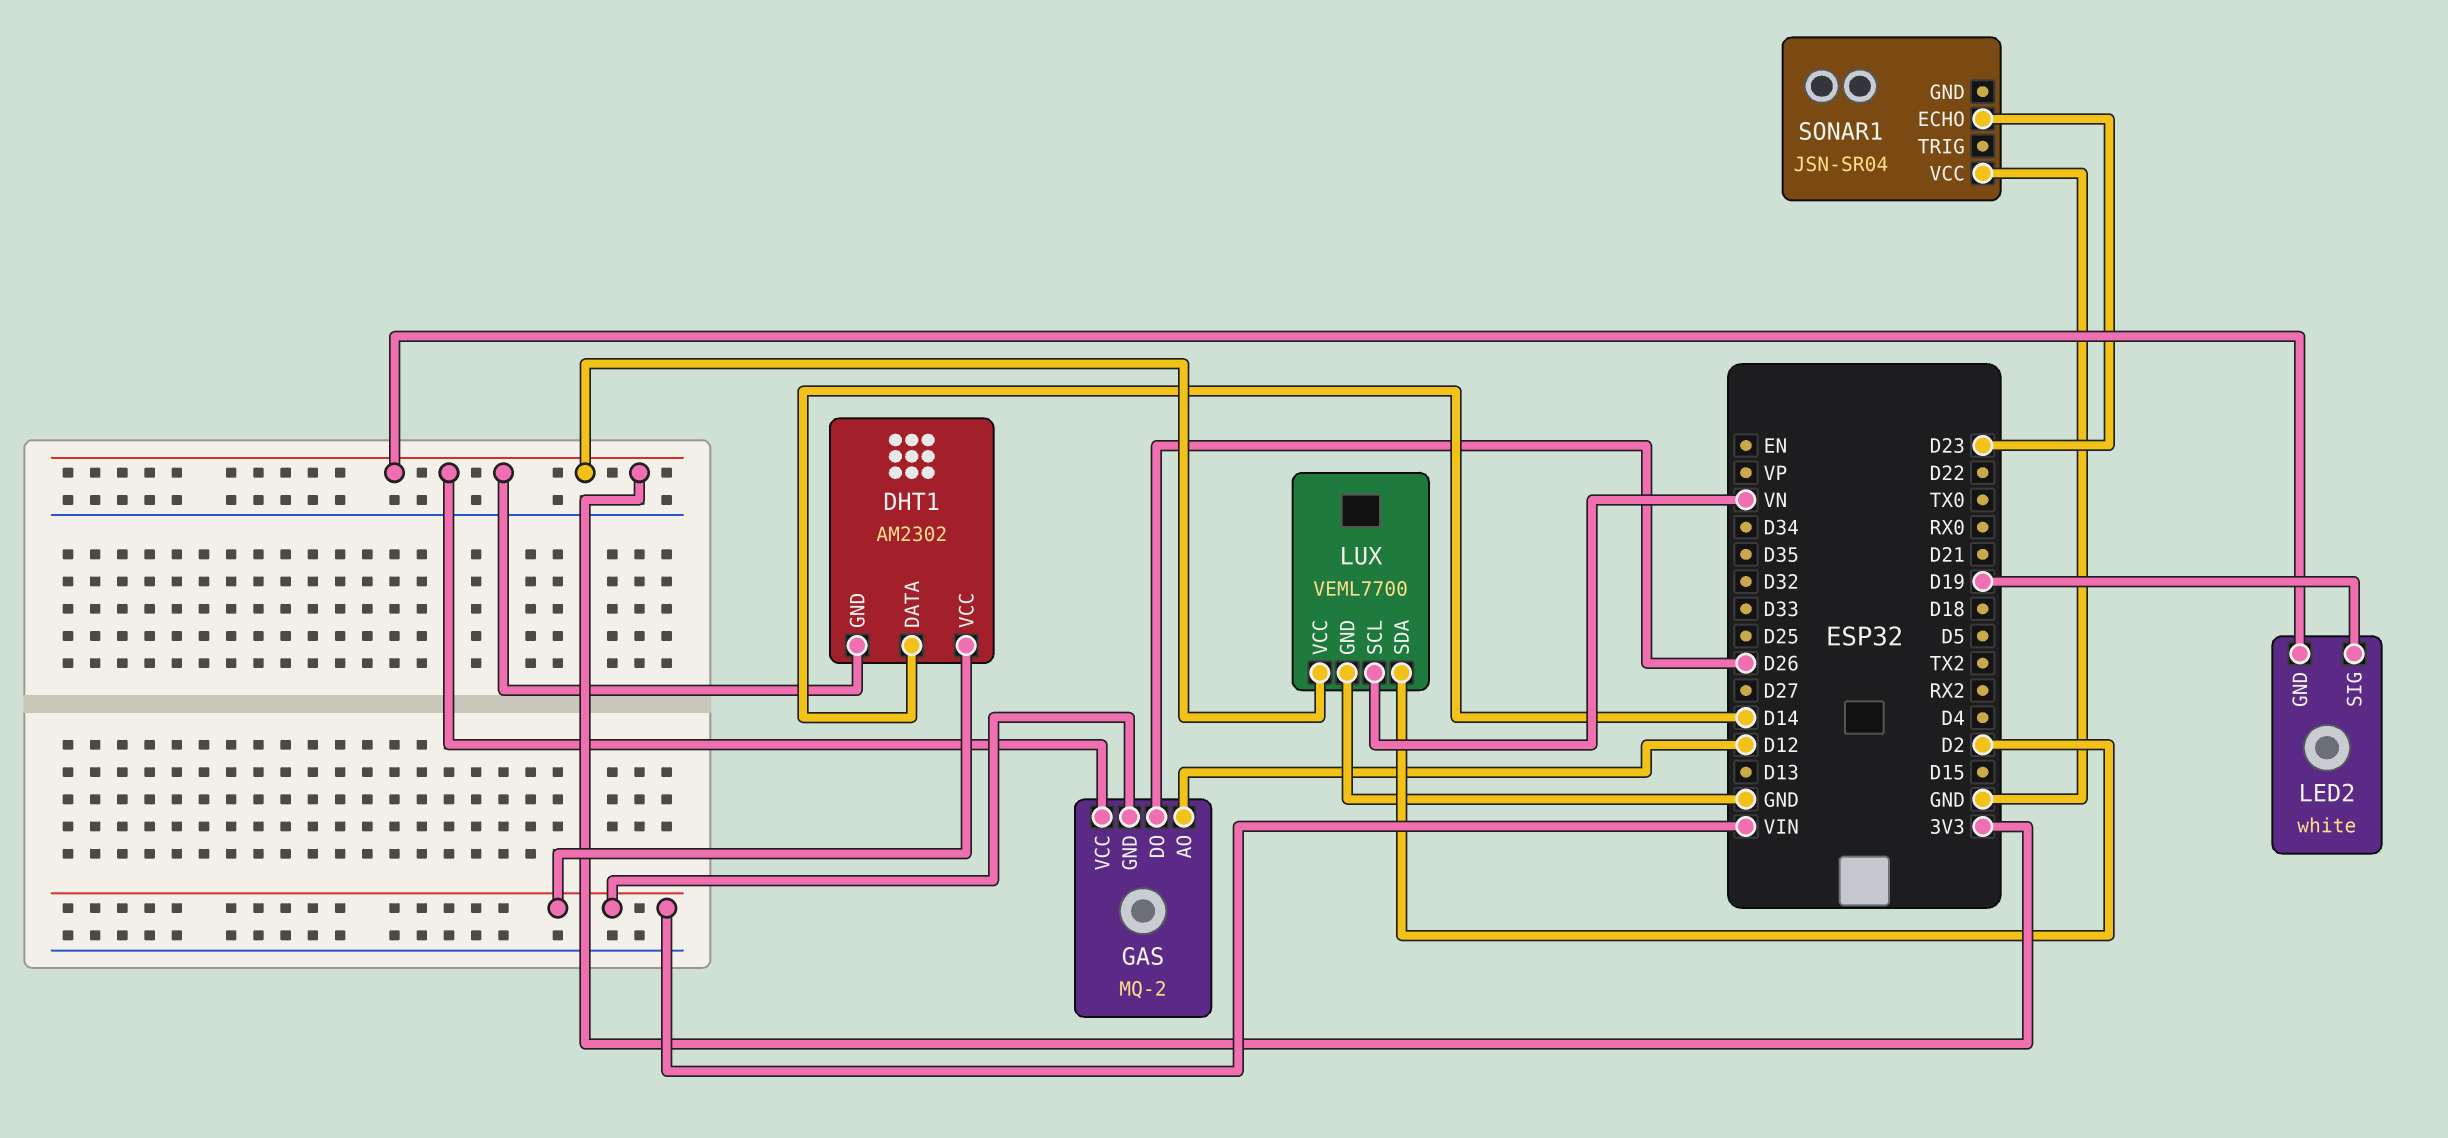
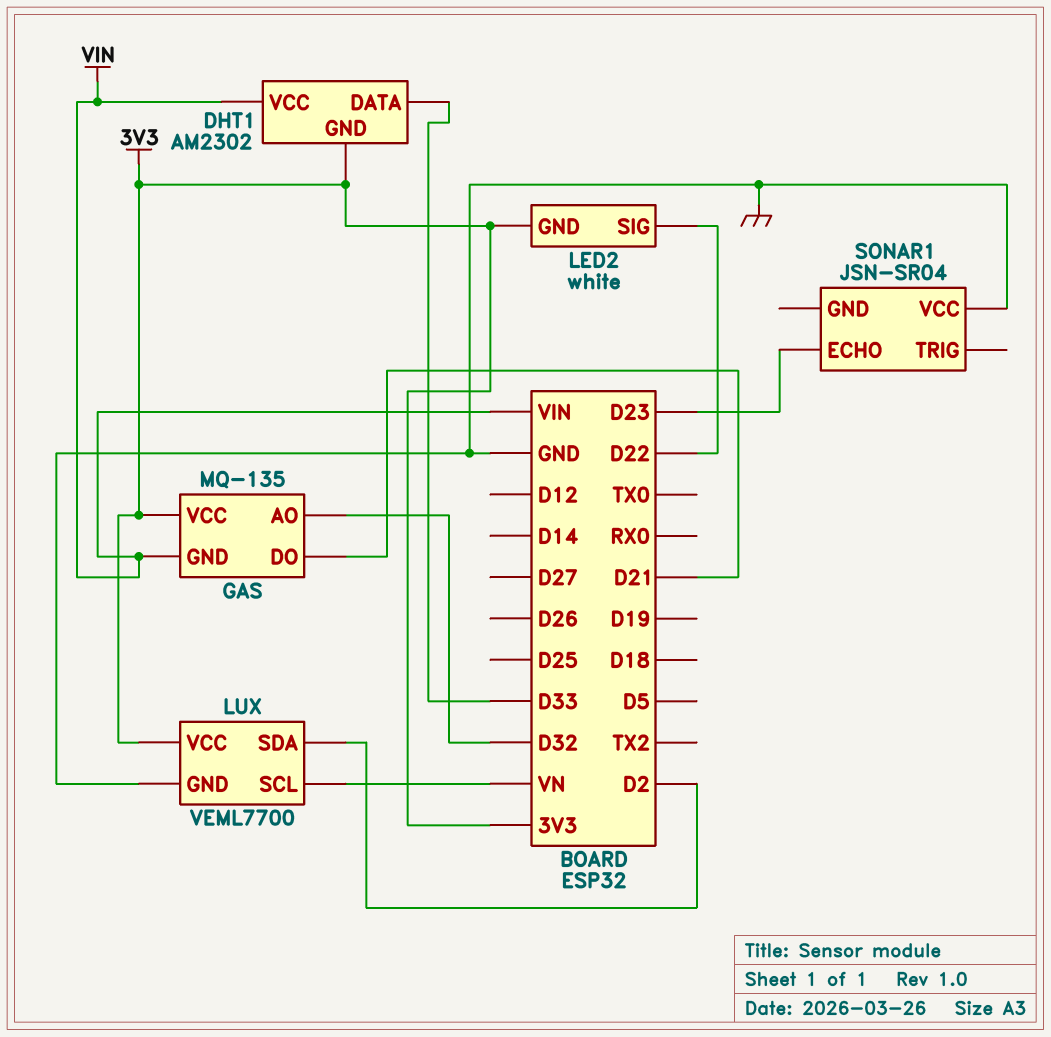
DHT1 pin DATA: D14 -> D33
GAS: MQ-2 -> MQ-135
GAS pin AO: D12 -> D32
GAS pin DO: D26 -> D21
LED2 pin SIG: D19 -> D22

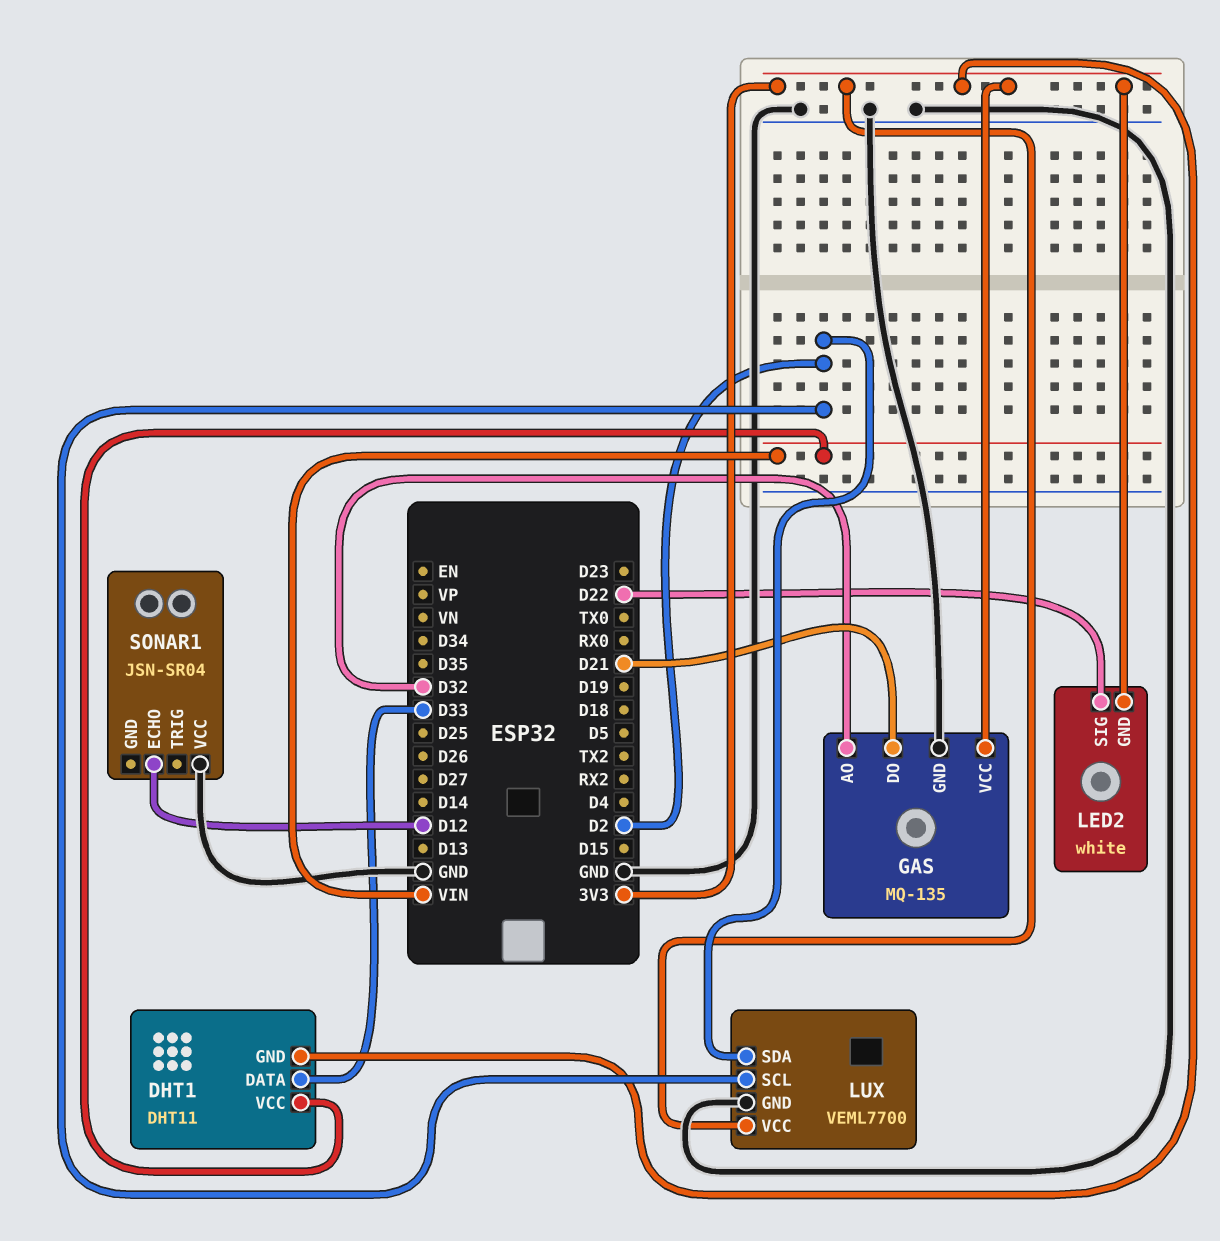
DHT1: AM2302 -> DHT11
GAS pin GND: VIN -> GND
LUX pin SCL: VN -> D2
SONAR1 pin ECHO: D23 -> D12

